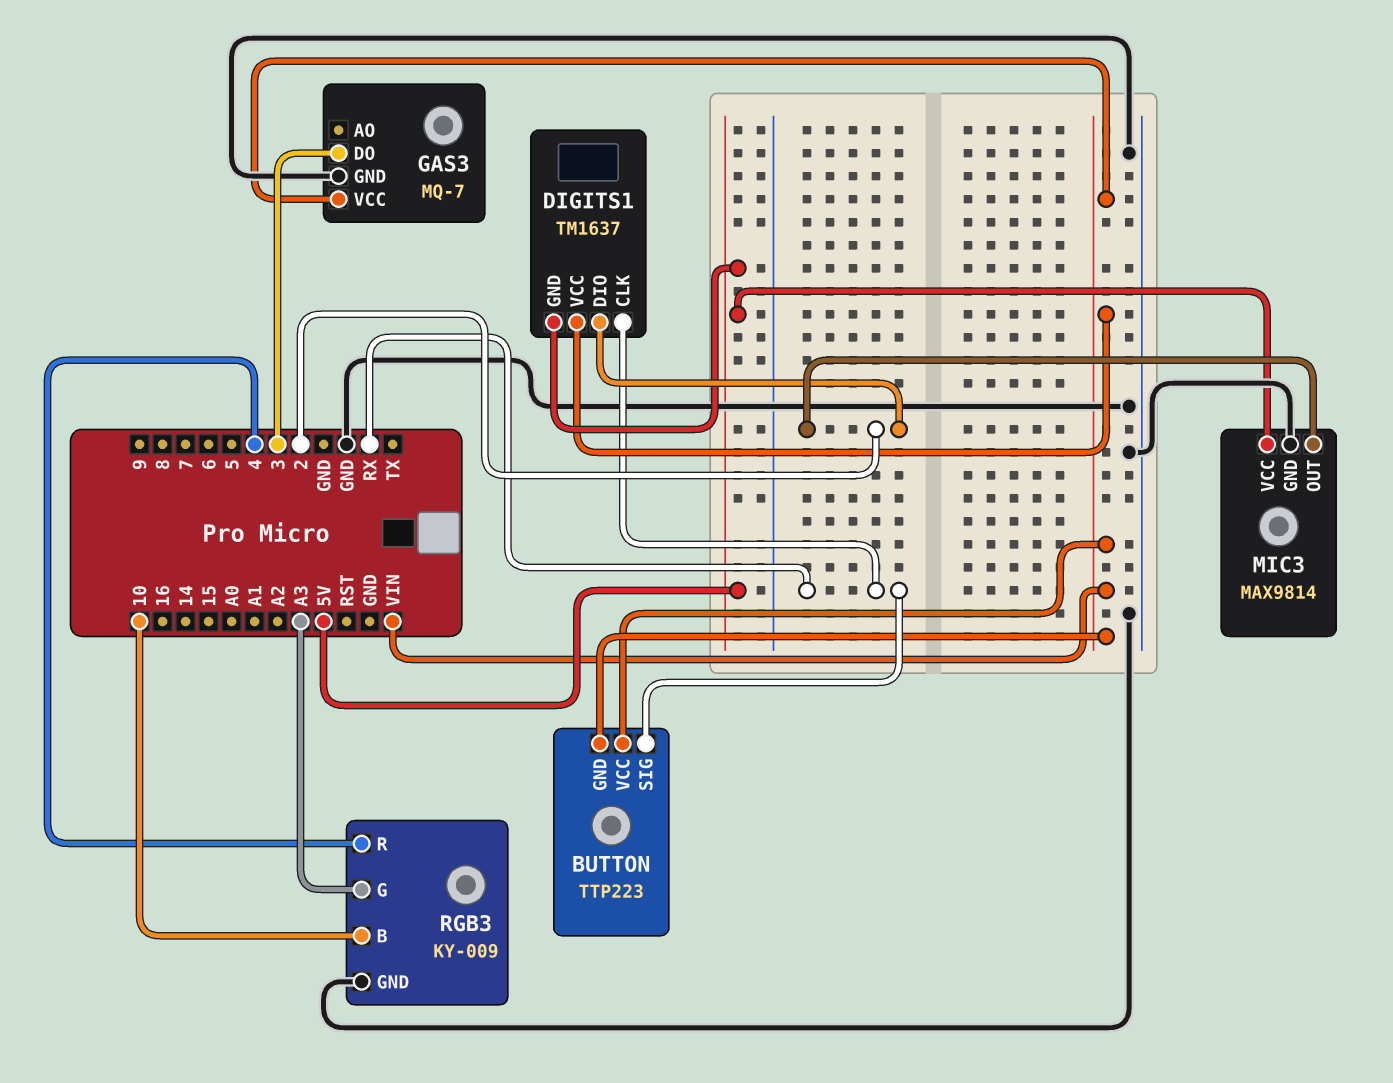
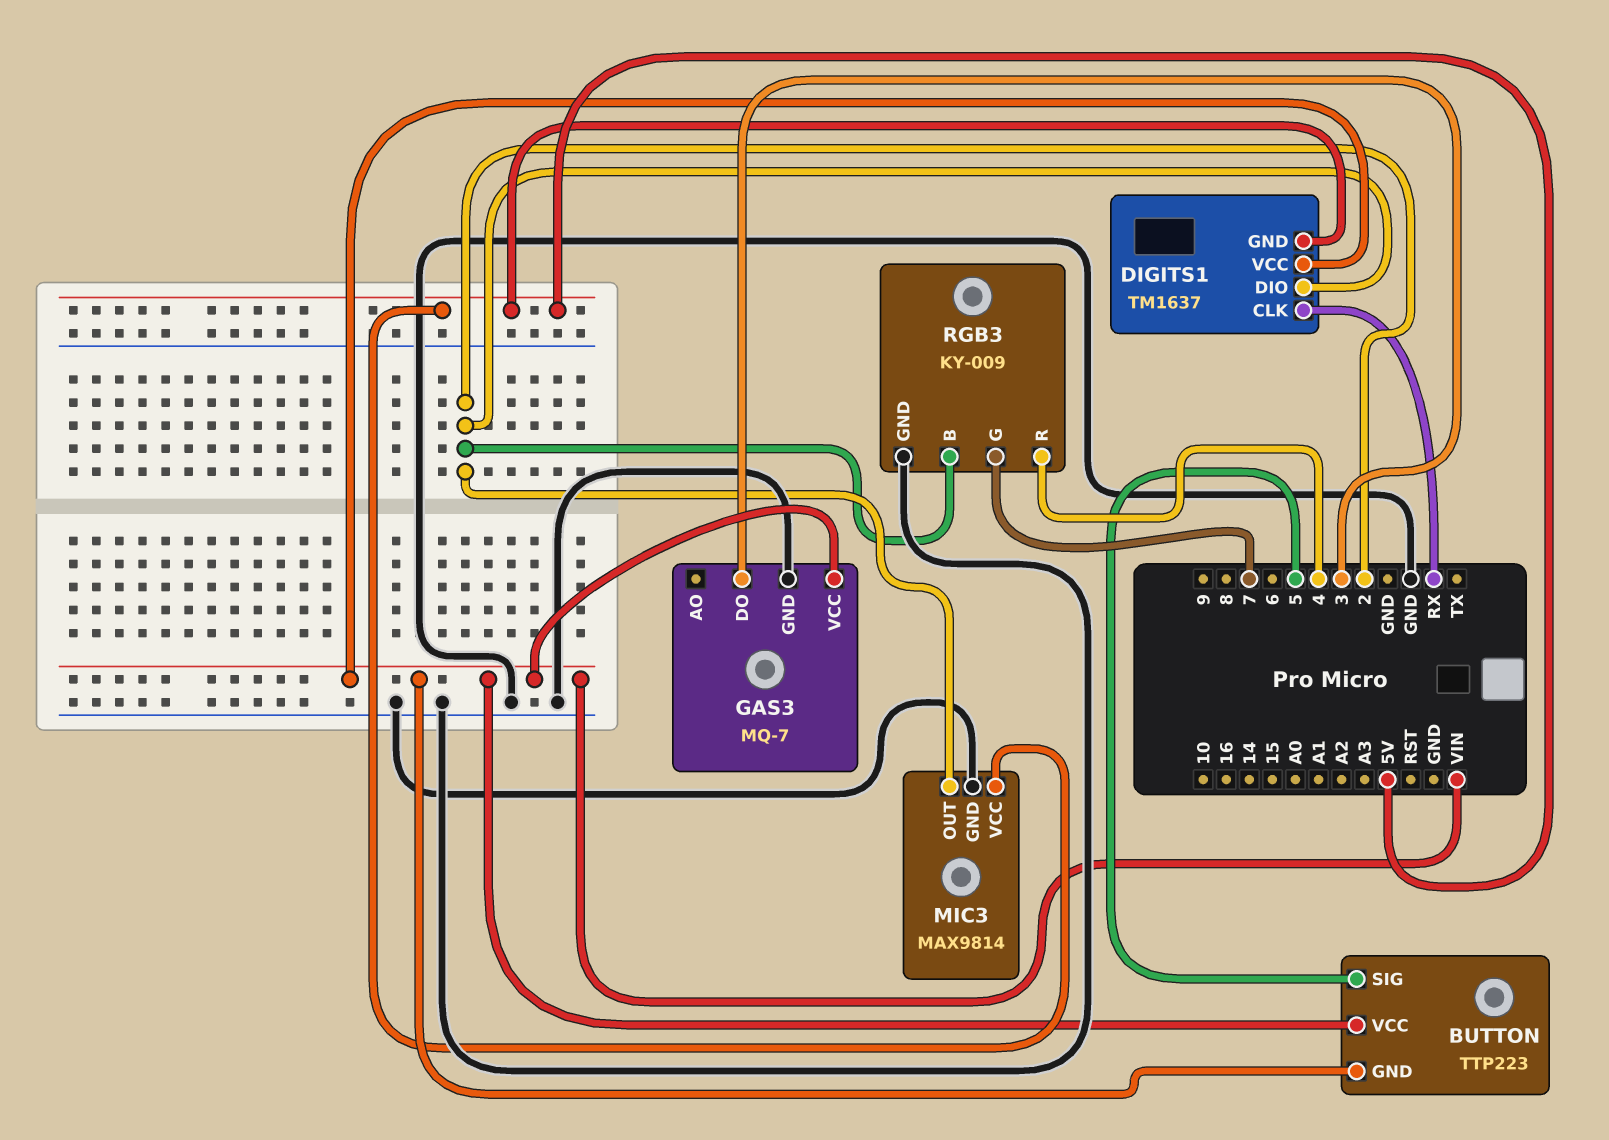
BUTTON pin SIG: RX -> 5
RGB3 pin B: 10 -> 2
RGB3 pin G: A3 -> 7

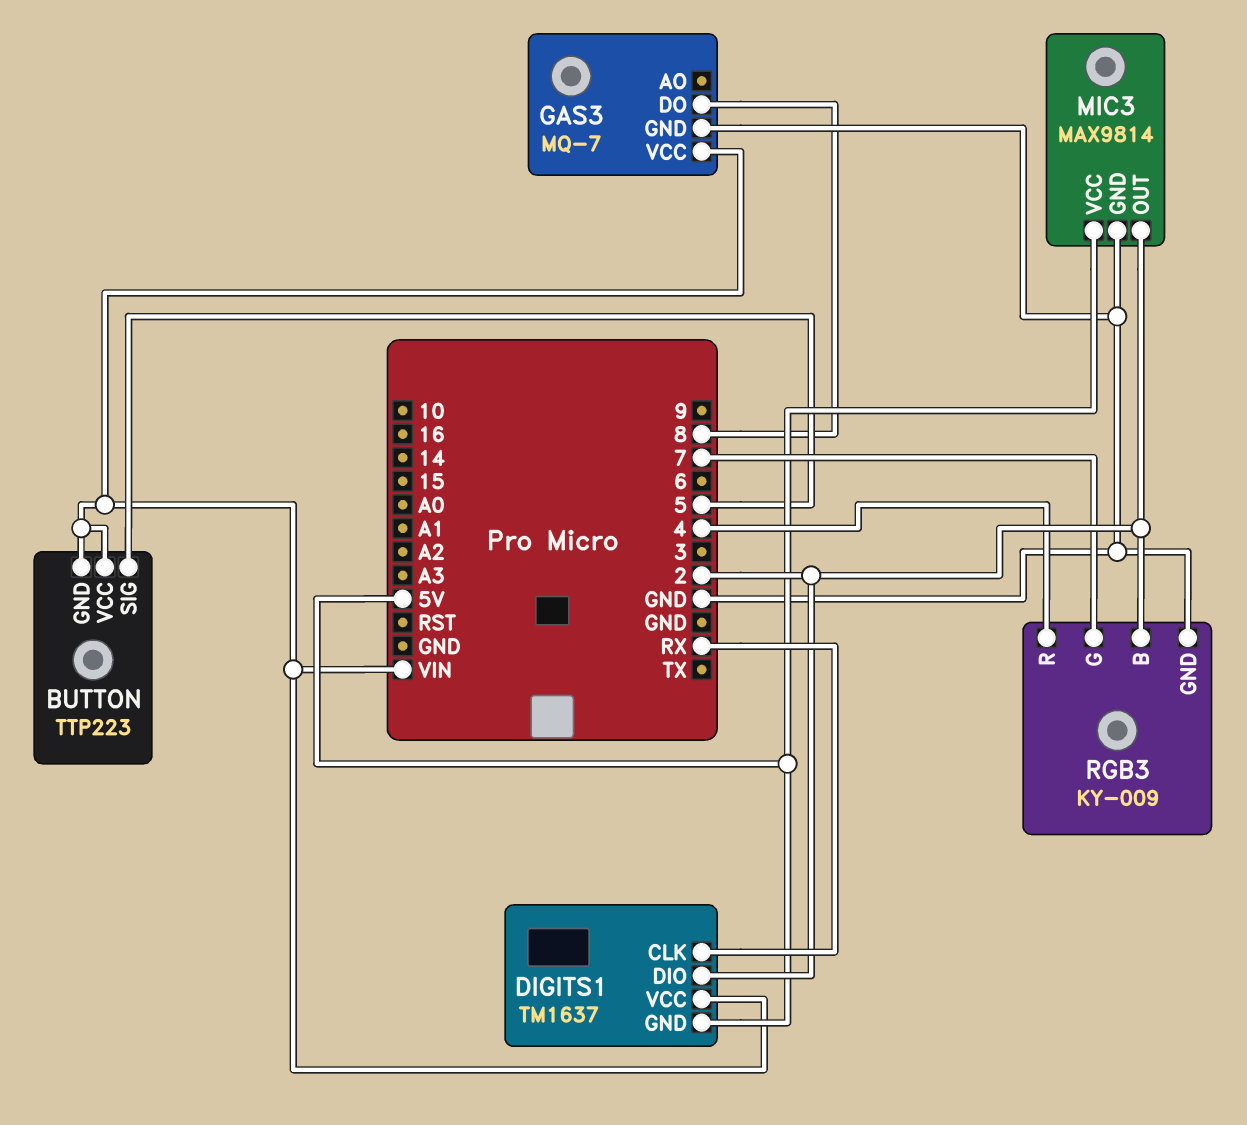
GAS3 pin DO: 3 -> 8

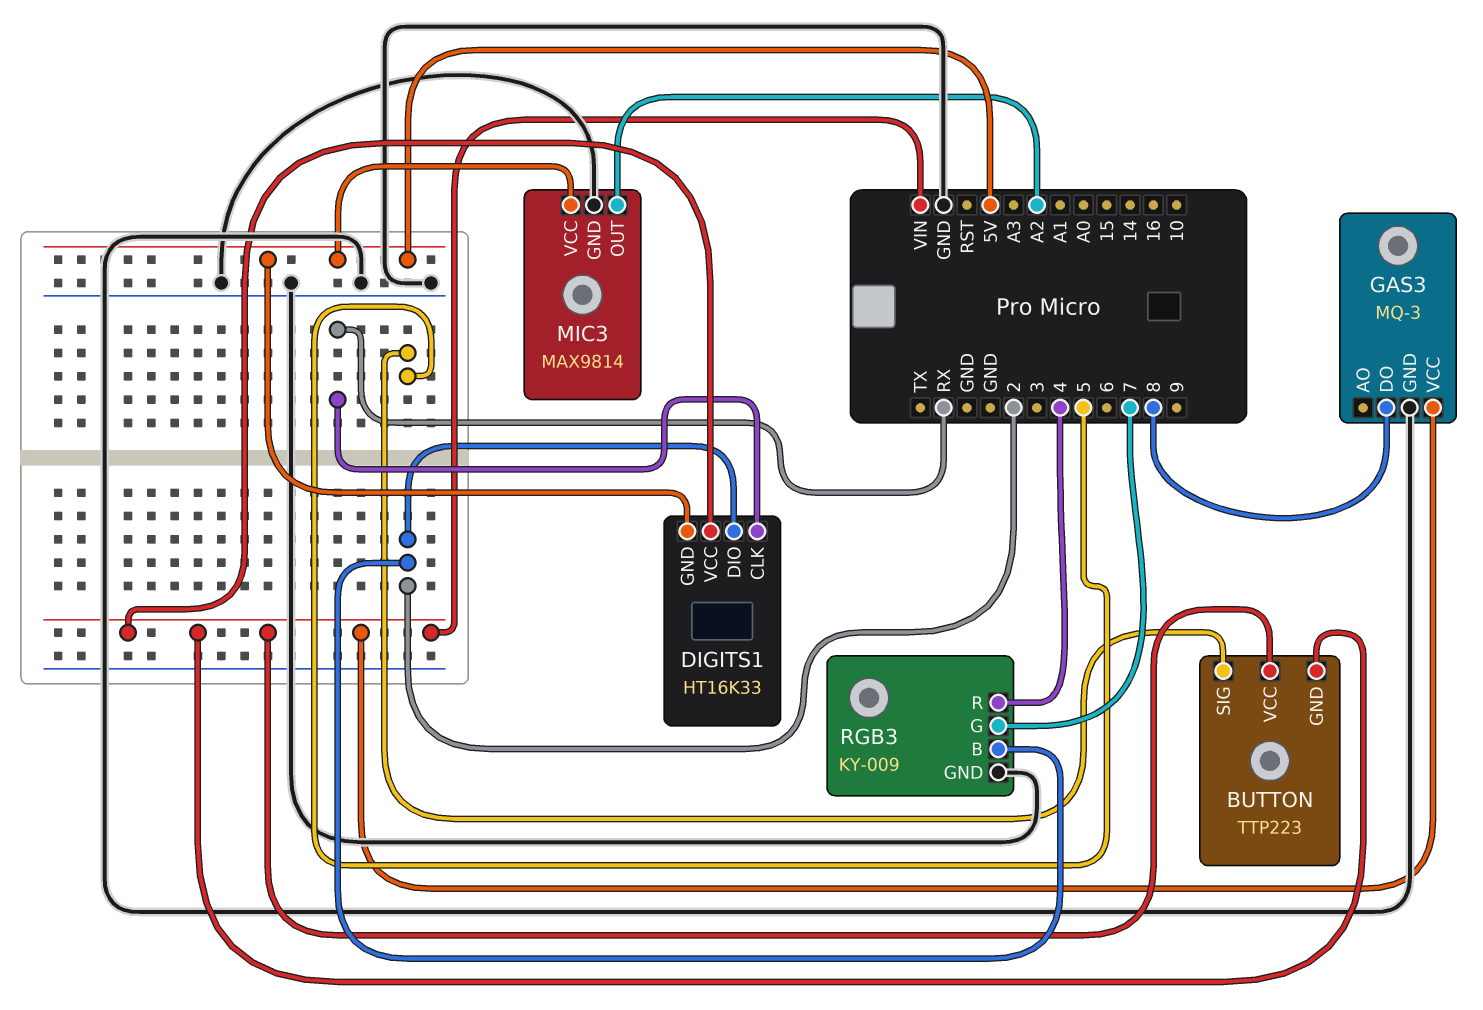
DIGITS1: TM1637 -> HT16K33
GAS3: MQ-7 -> MQ-3
MIC3 pin OUT: 2 -> A2

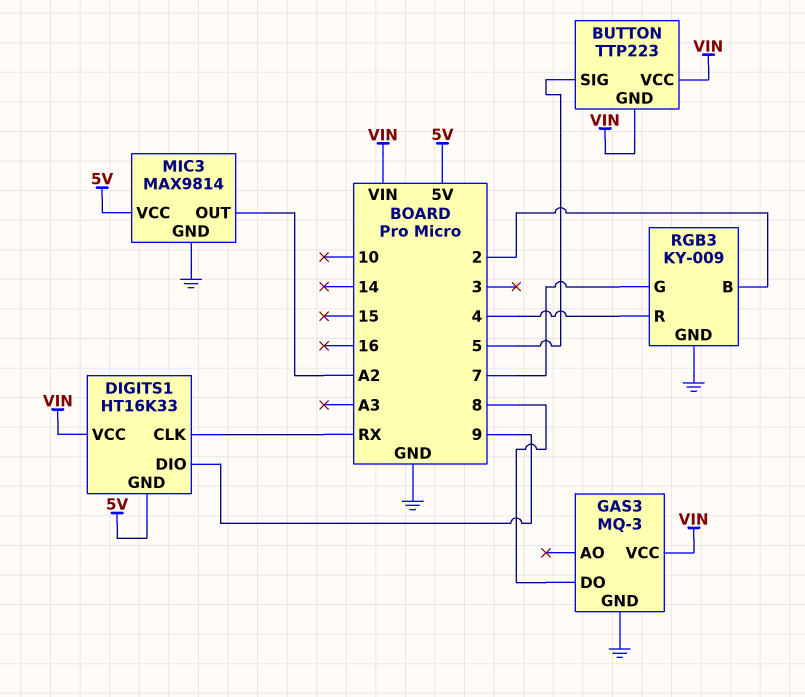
DIGITS1 pin DIO: 2 -> 9

